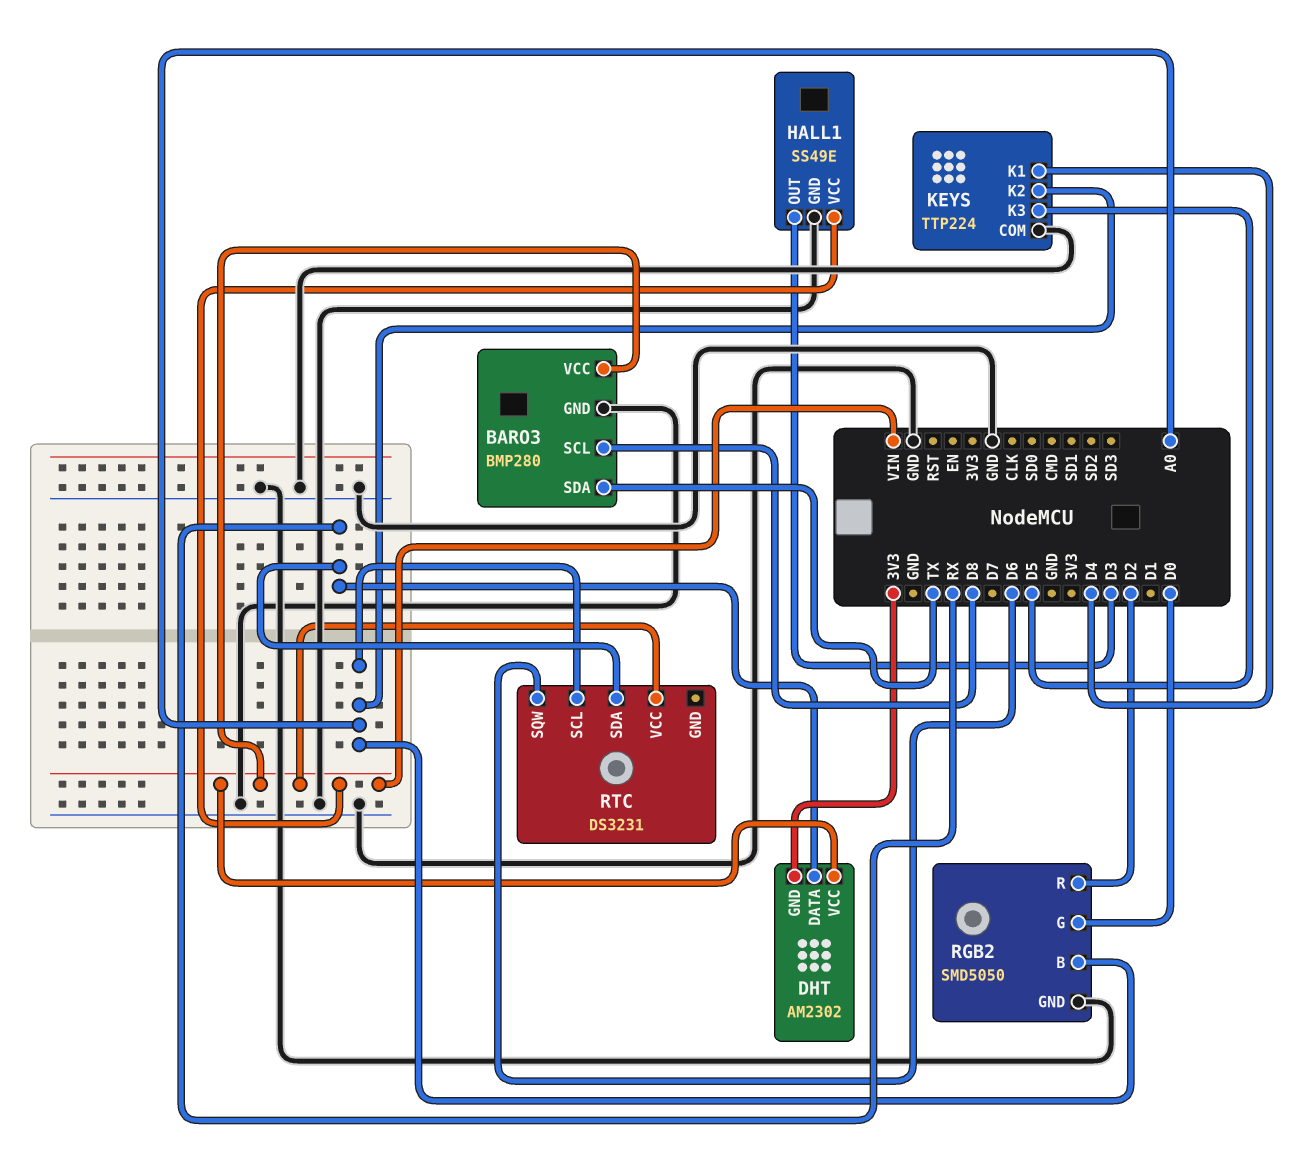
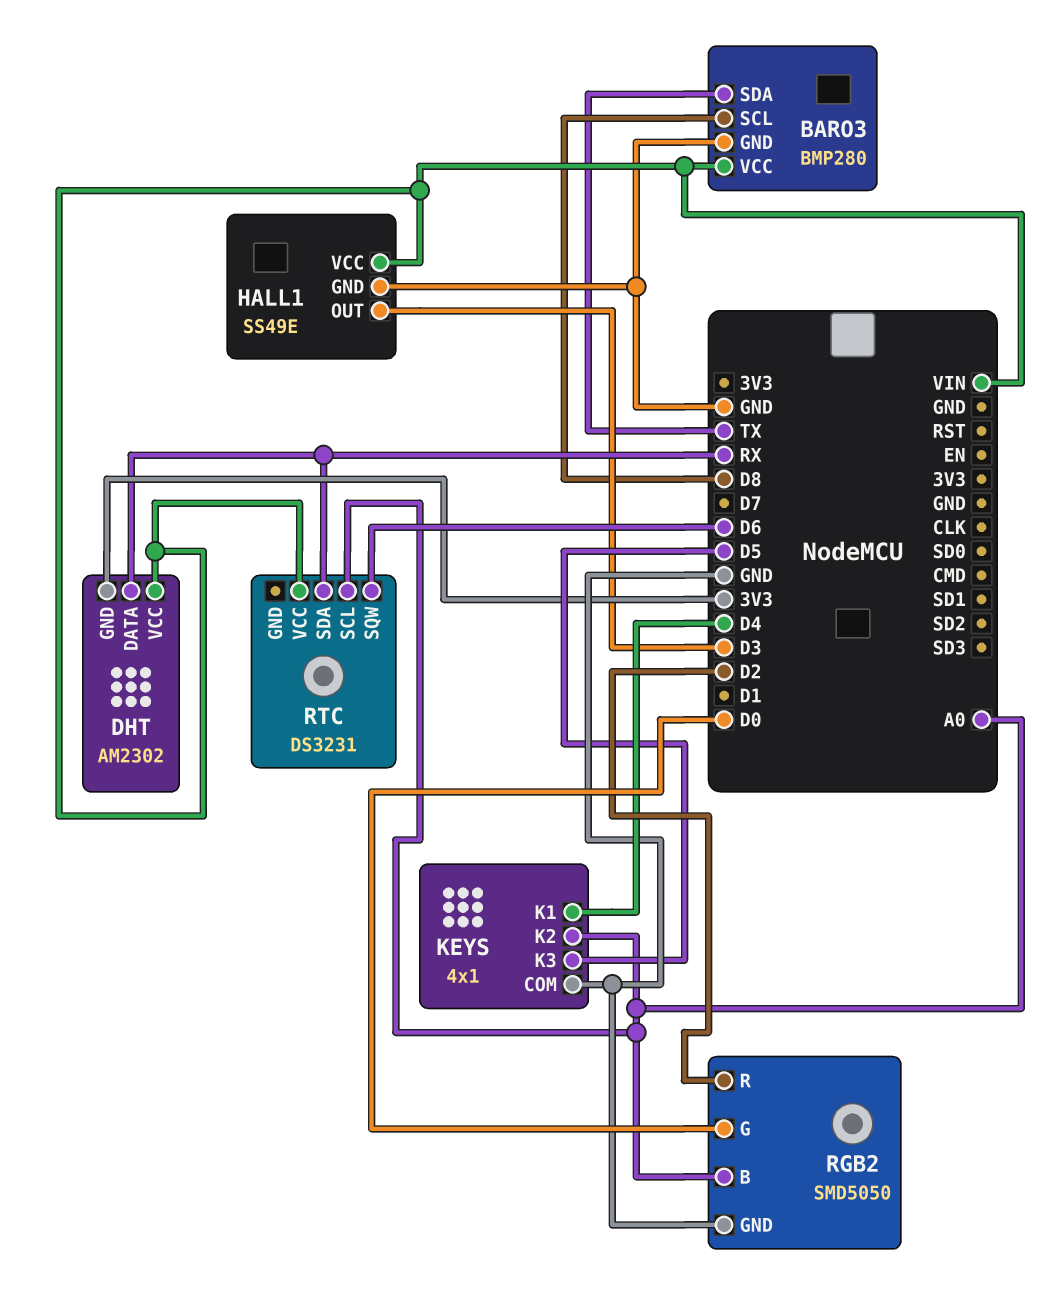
KEYS: TTP224 -> 4x1

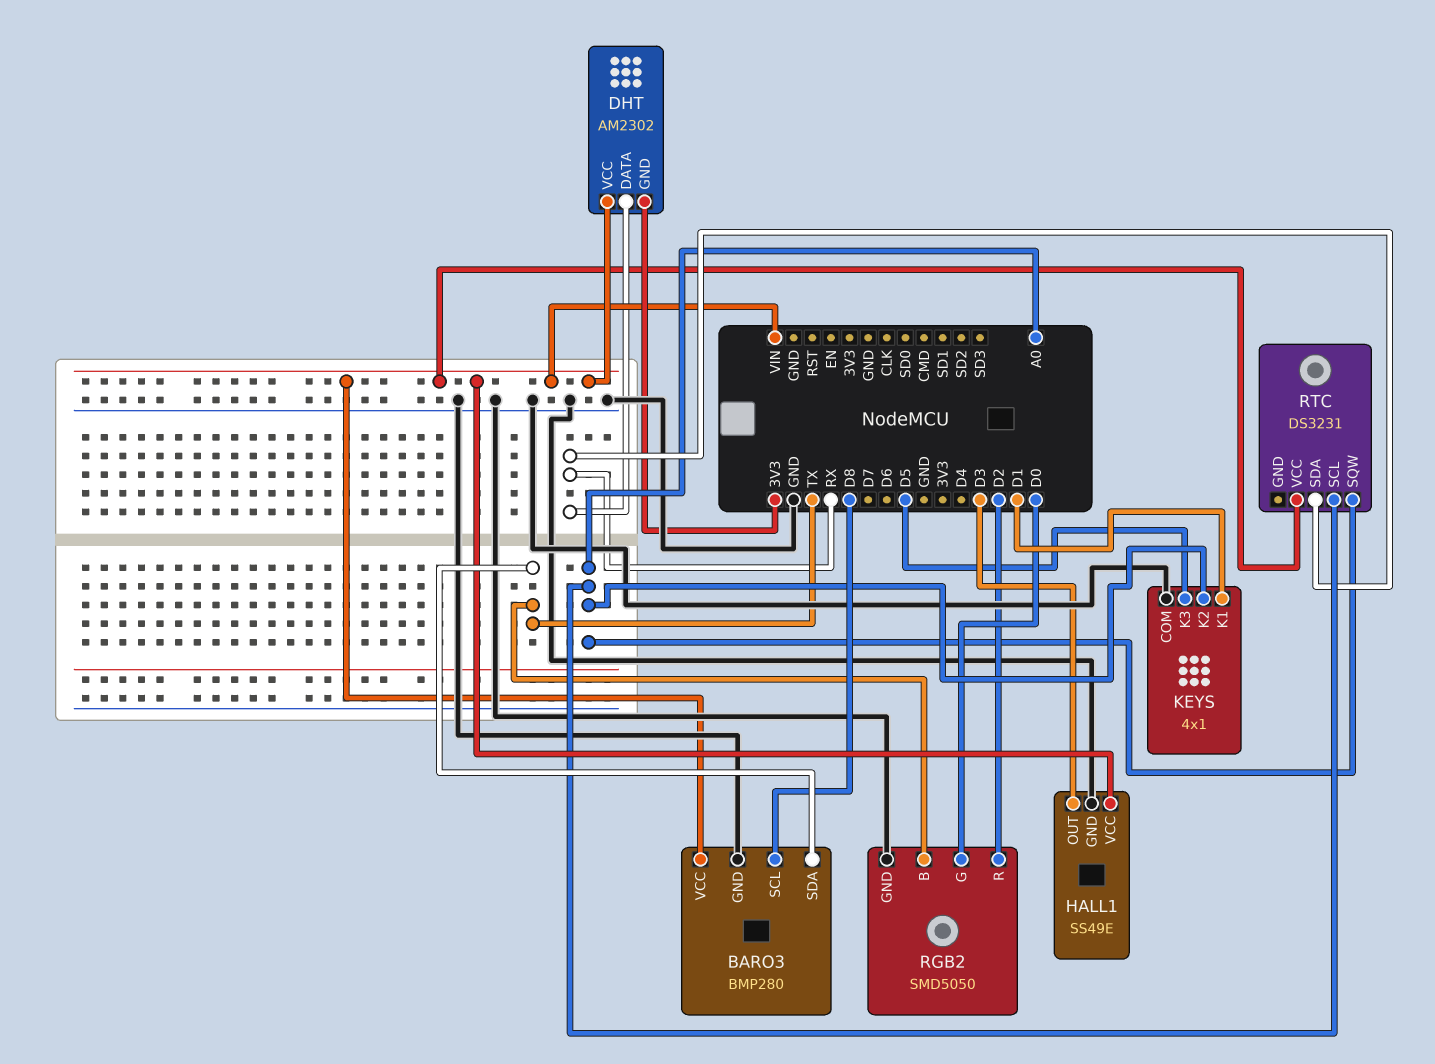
KEYS pin K1: D4 -> D1
RGB2 pin B: A0 -> TX
RTC pin SQW: D6 -> A0

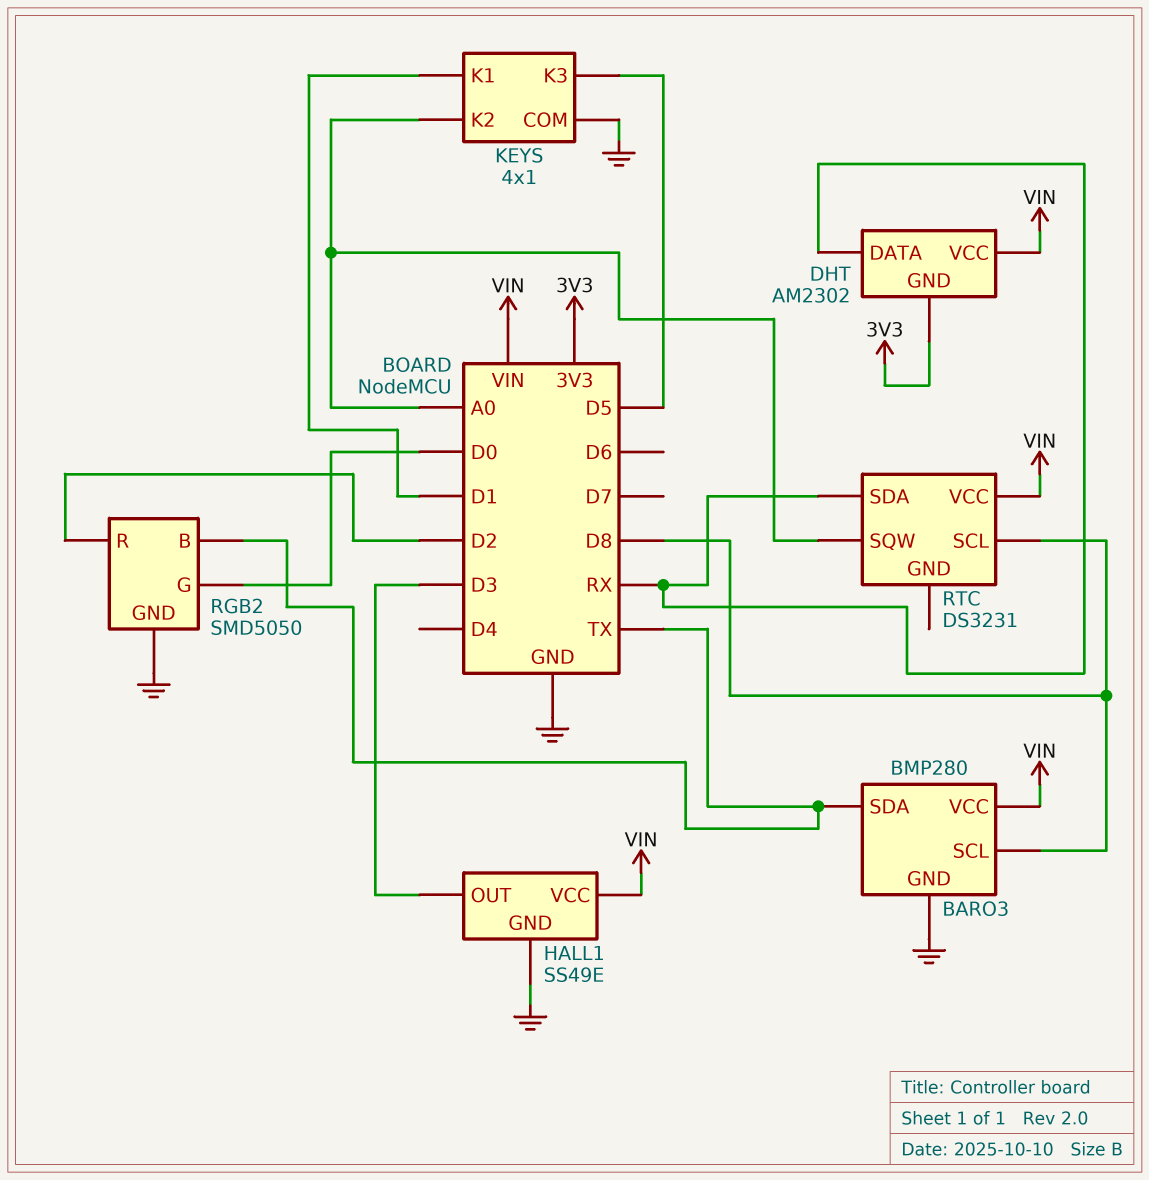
RTC pin SCL: A0 -> D8

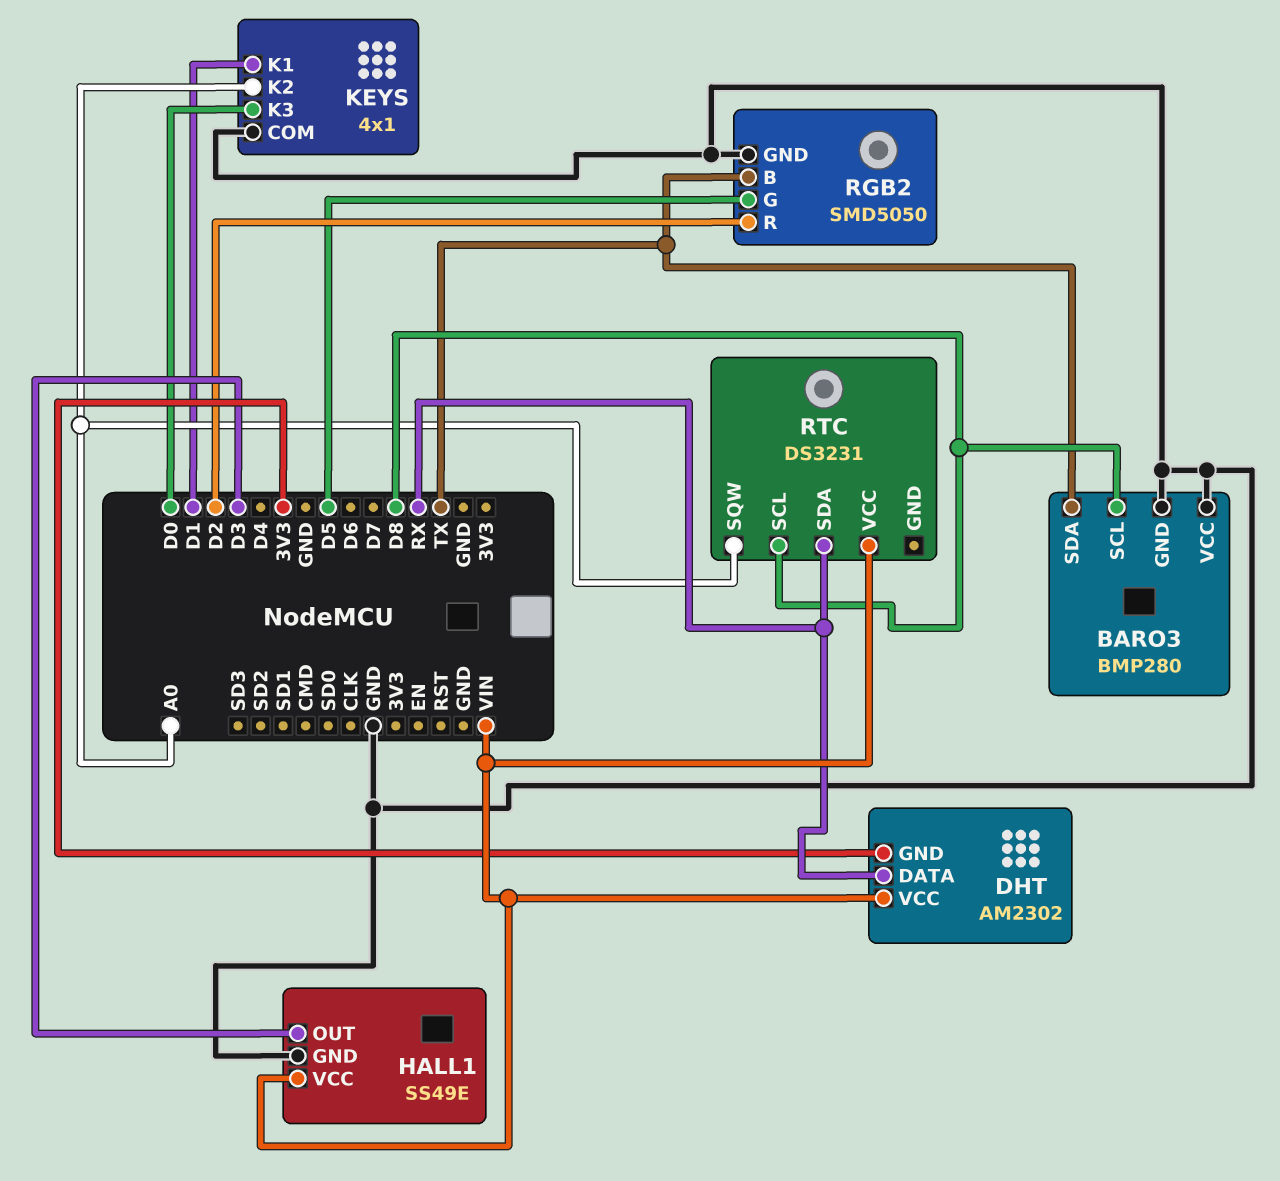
BARO3 pin VCC: VIN -> GND
KEYS pin K3: D5 -> D0
RGB2 pin G: D0 -> D5

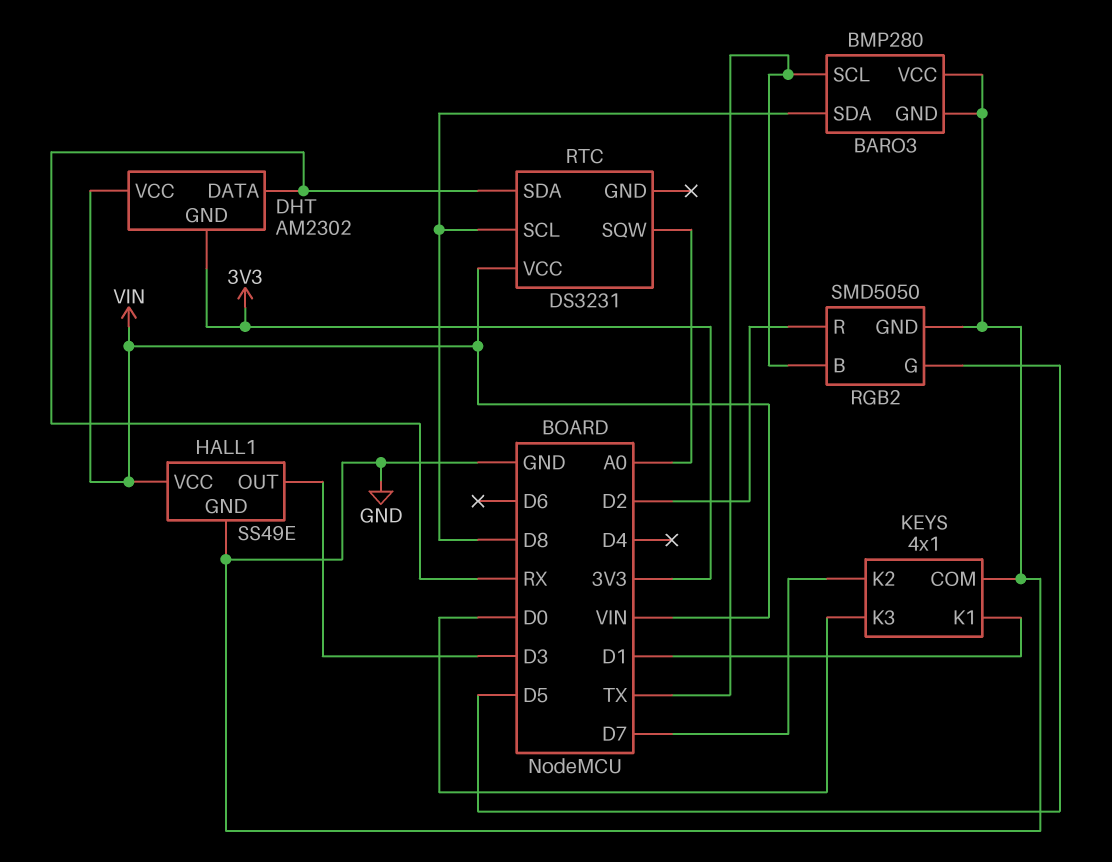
BARO3 pin SCL: D8 -> TX
BARO3 pin SDA: TX -> D8
KEYS pin K2: A0 -> D7

